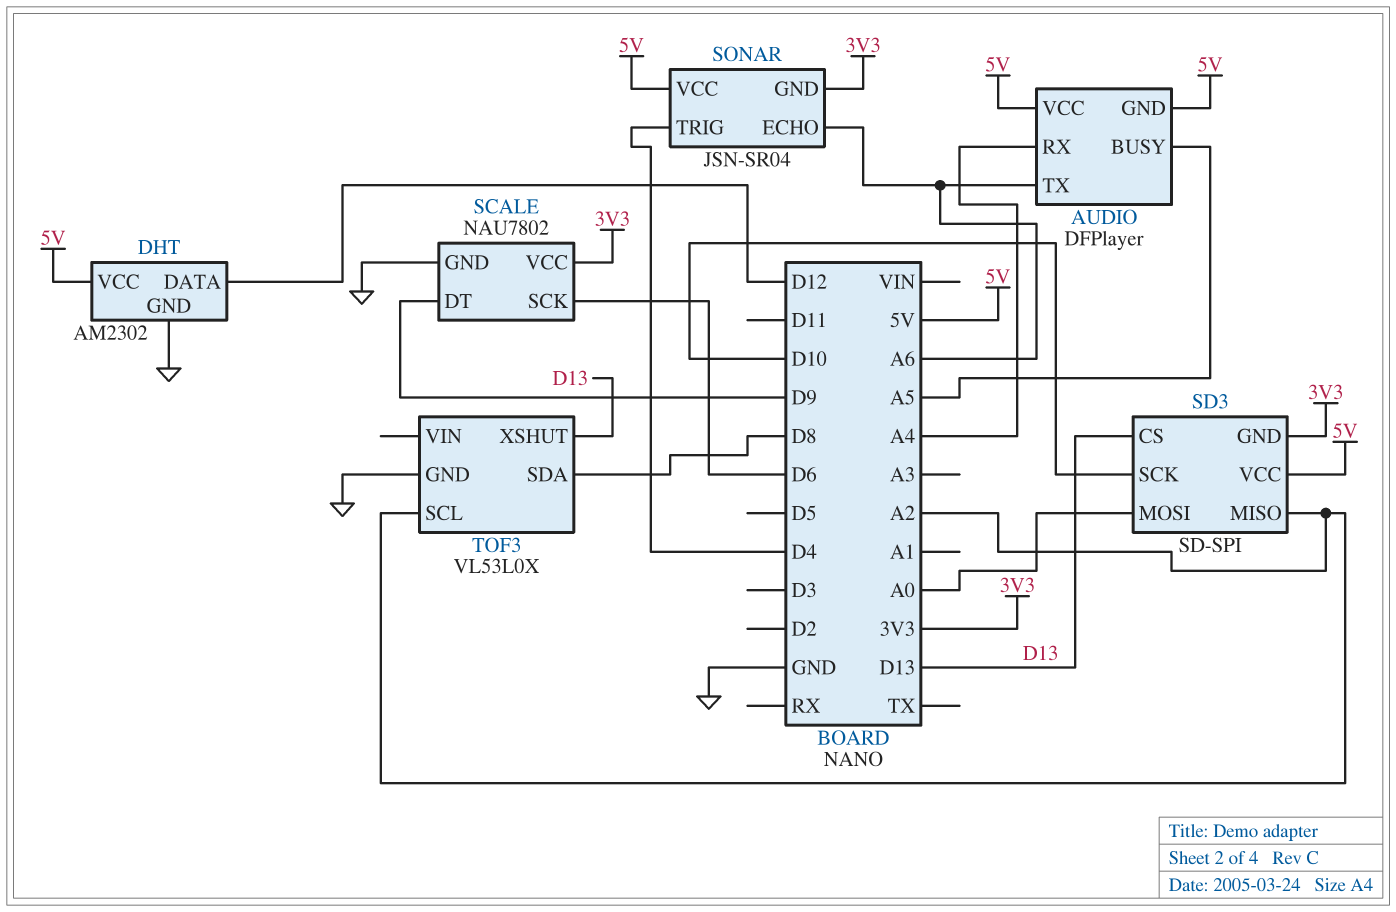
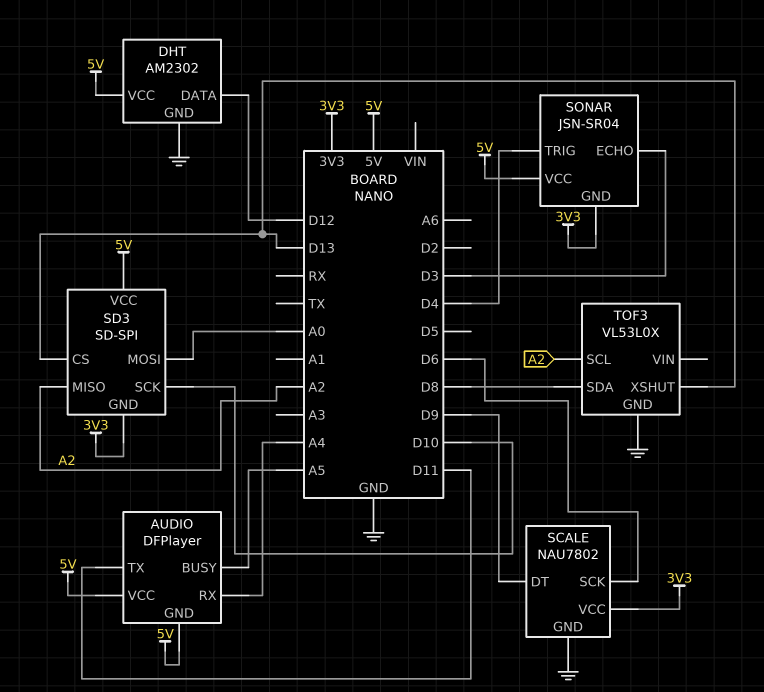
AUDIO pin TX: A6 -> D11
SONAR pin ECHO: A6 -> D3

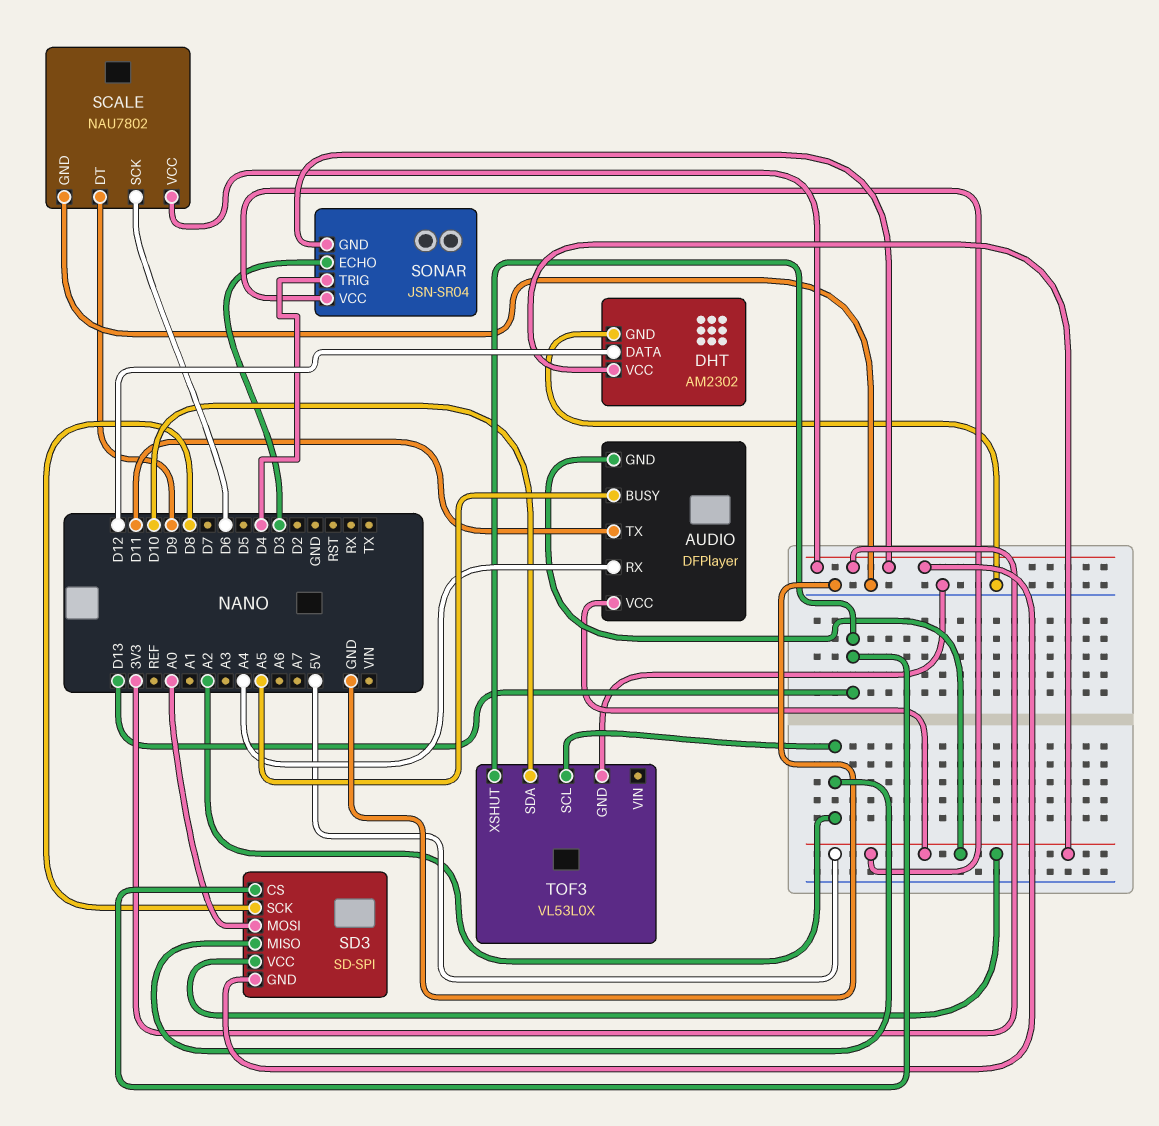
SD3 pin SCK: D10 -> D8
TOF3 pin SDA: D8 -> D10

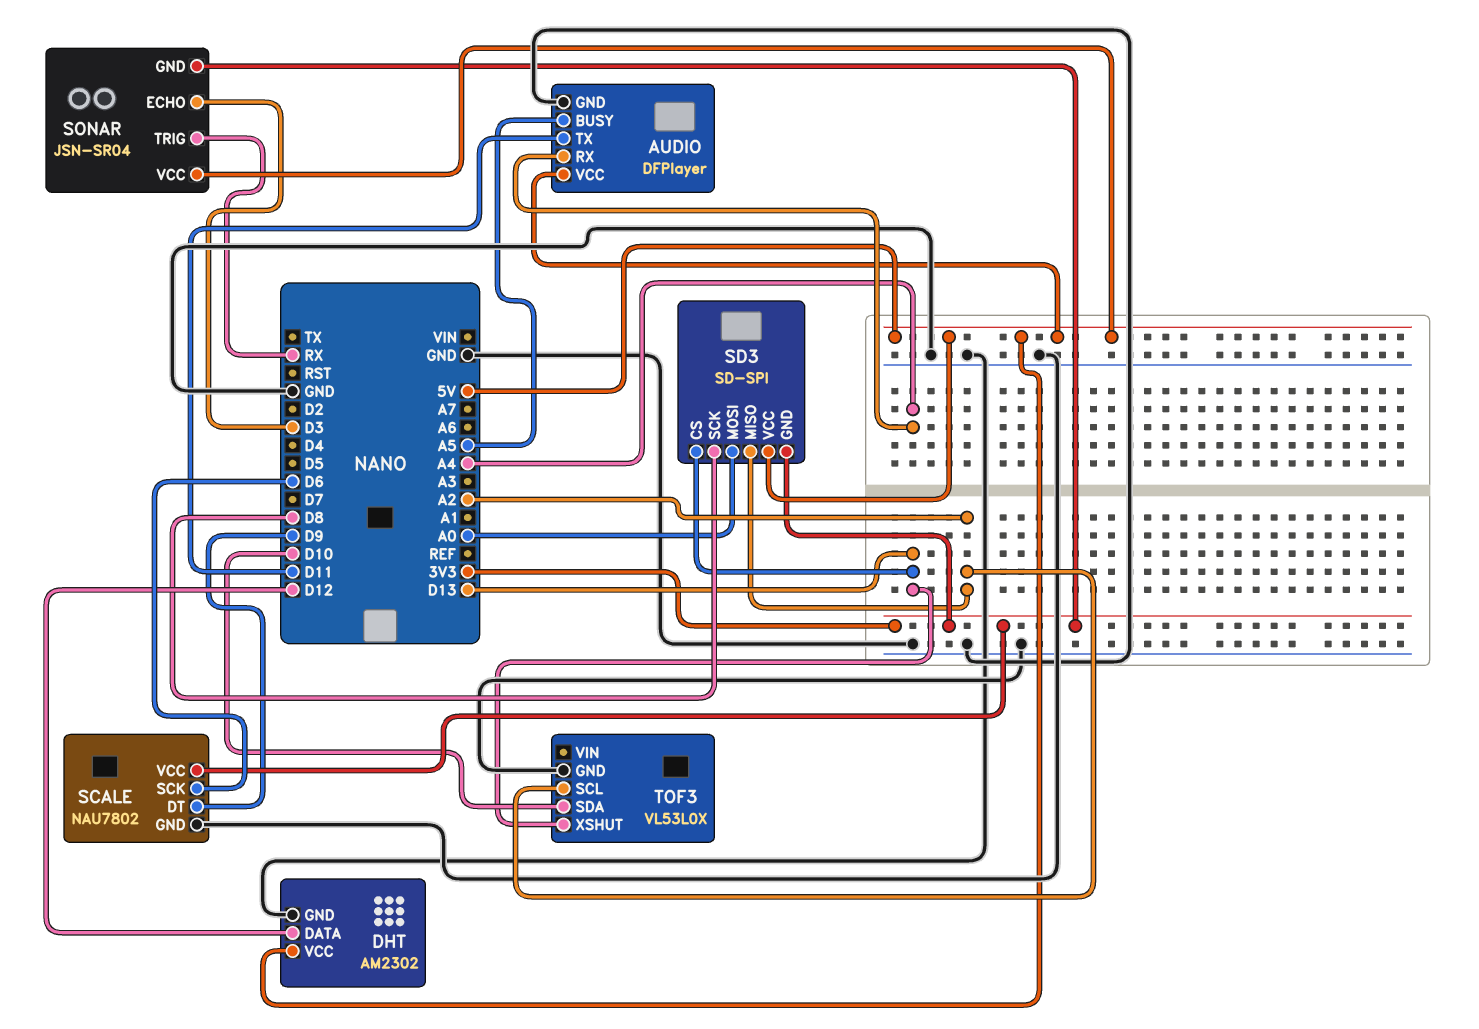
AUDIO pin GND: 5V -> GND
SONAR pin TRIG: D4 -> RX

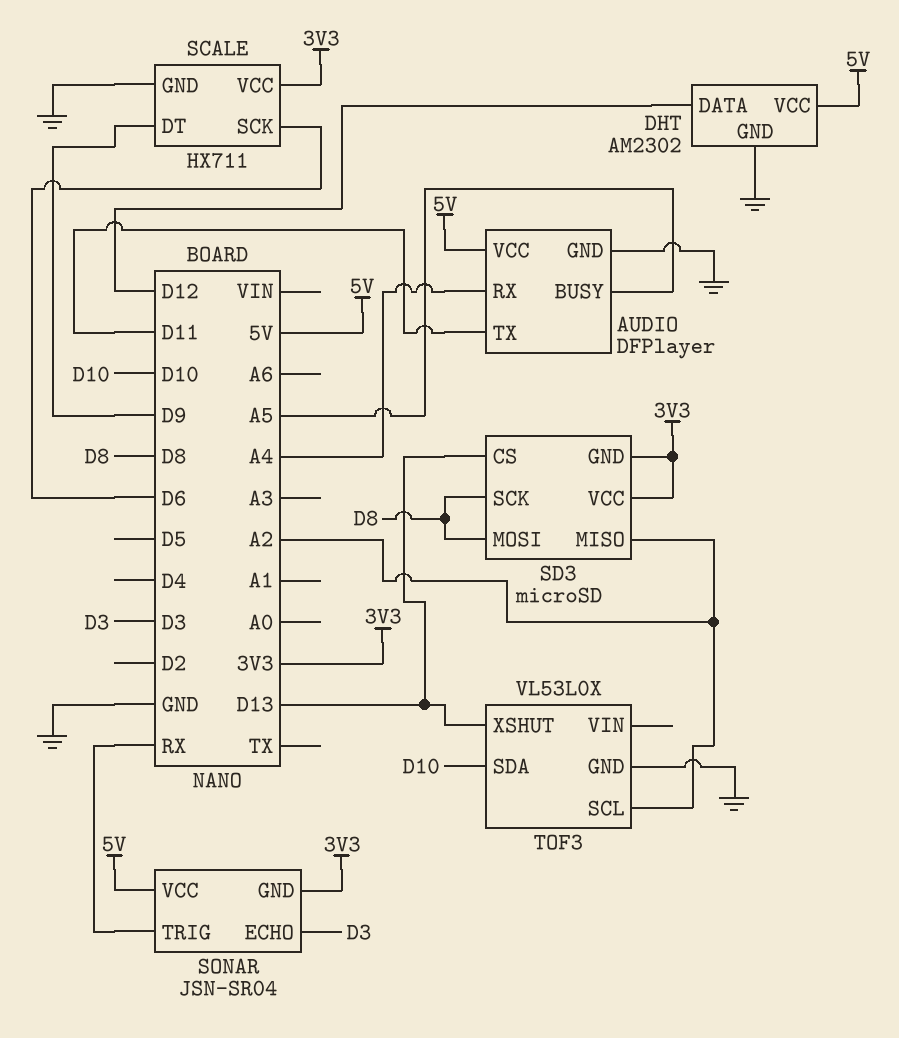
SCALE: NAU7802 -> HX711
SD3: SD-SPI -> microSD
SD3 pin MOSI: A0 -> D8
SD3 pin VCC: 5V -> 3V3

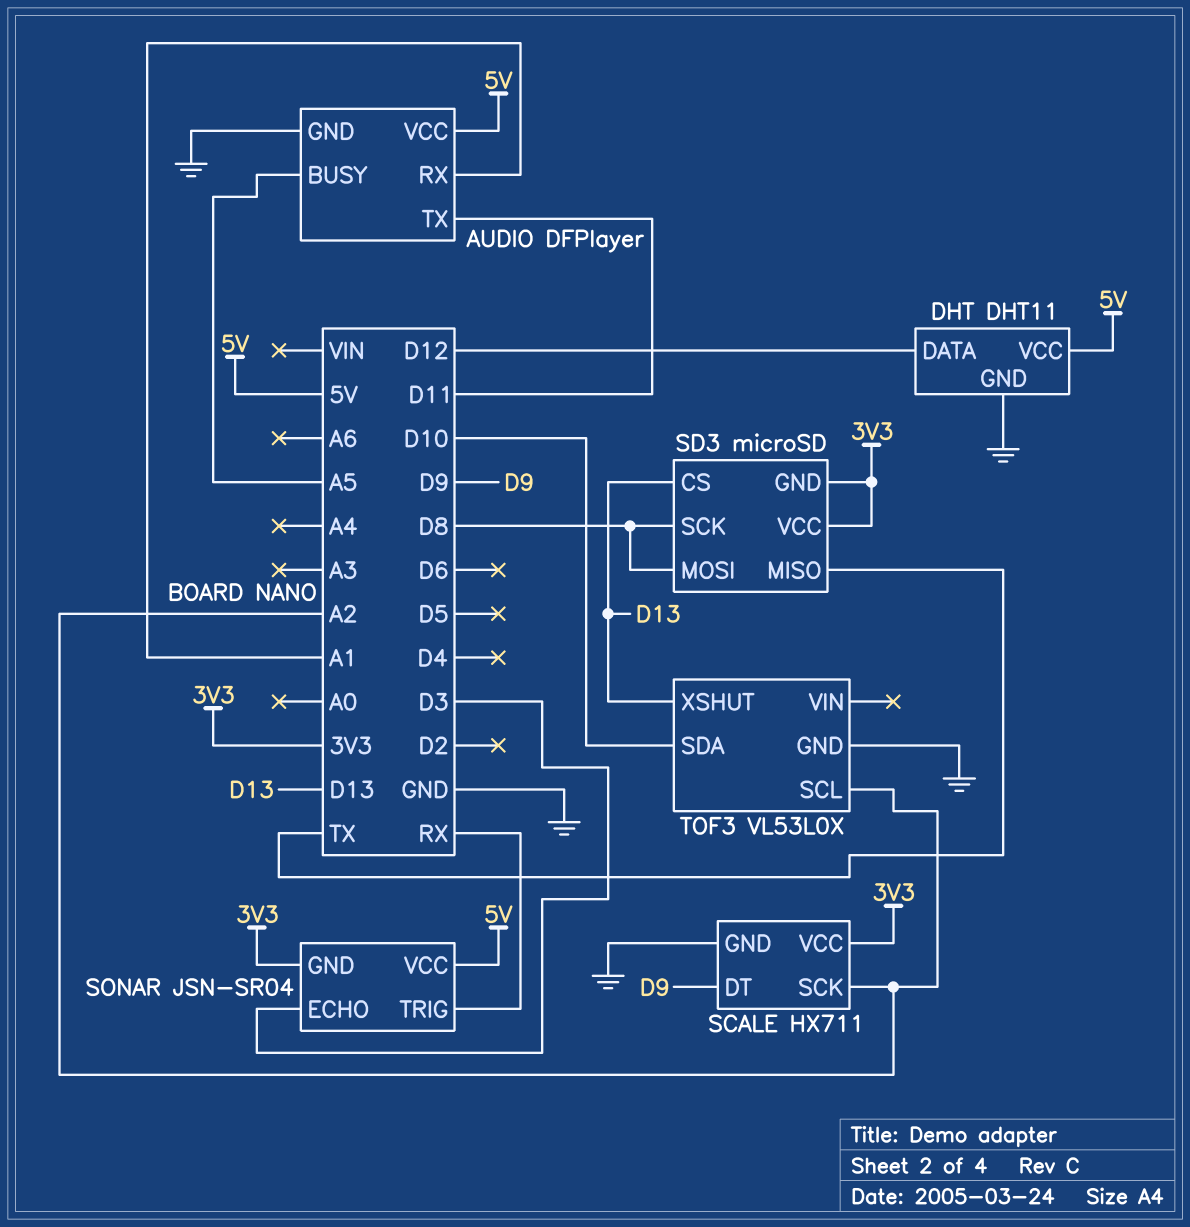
AUDIO pin RX: A4 -> A1
DHT: AM2302 -> DHT11
SCALE pin SCK: D6 -> A2
SD3 pin MISO: A2 -> TX

